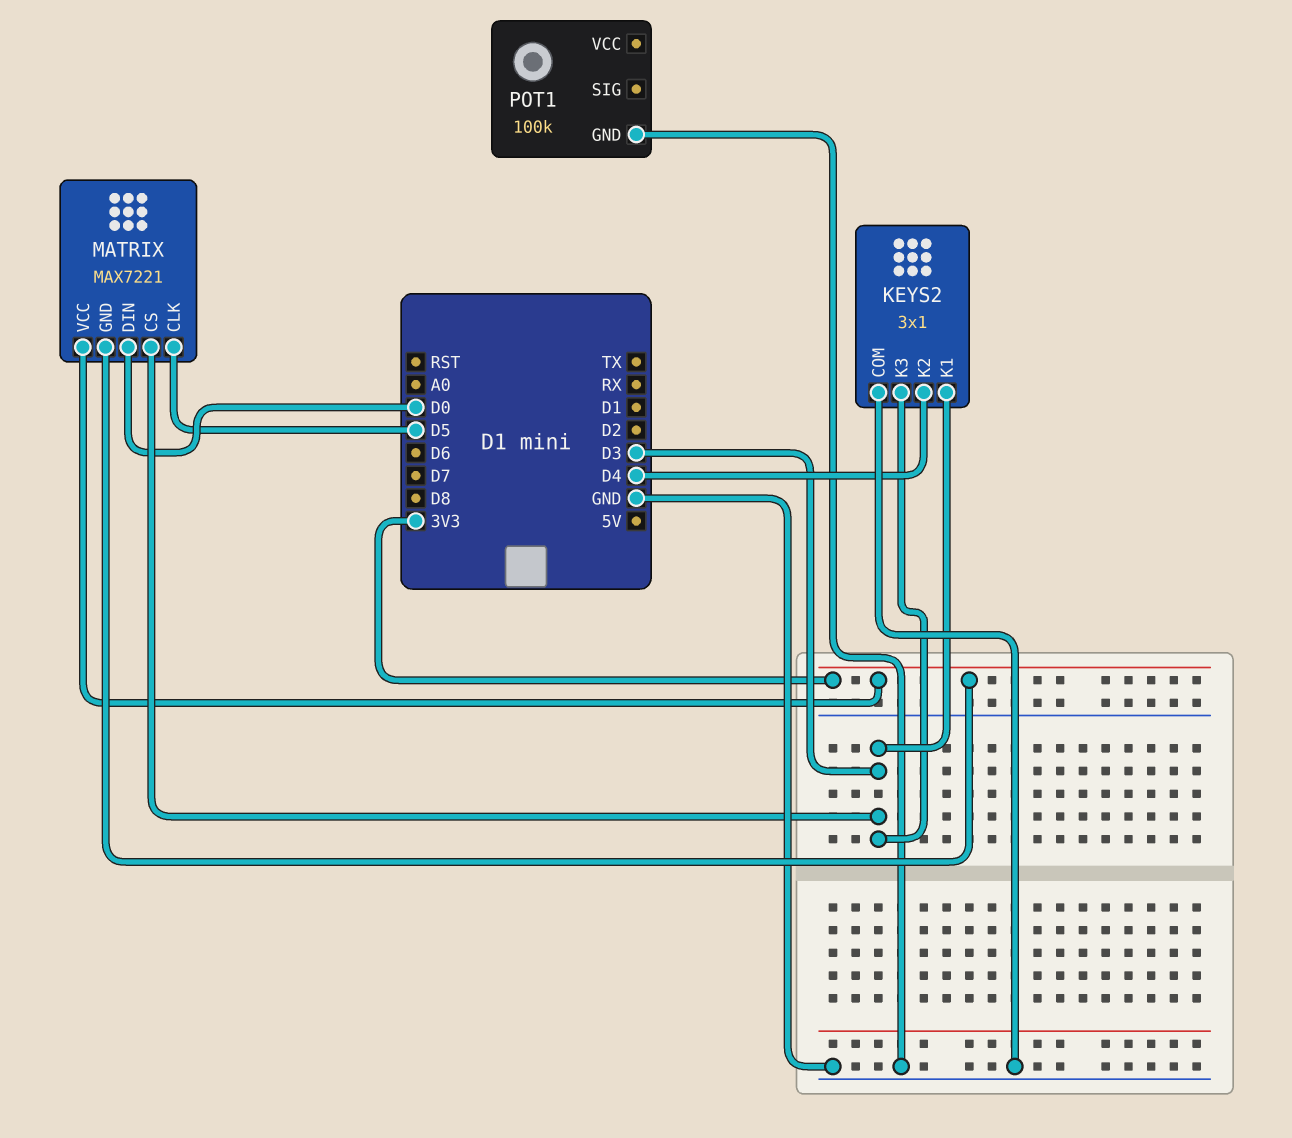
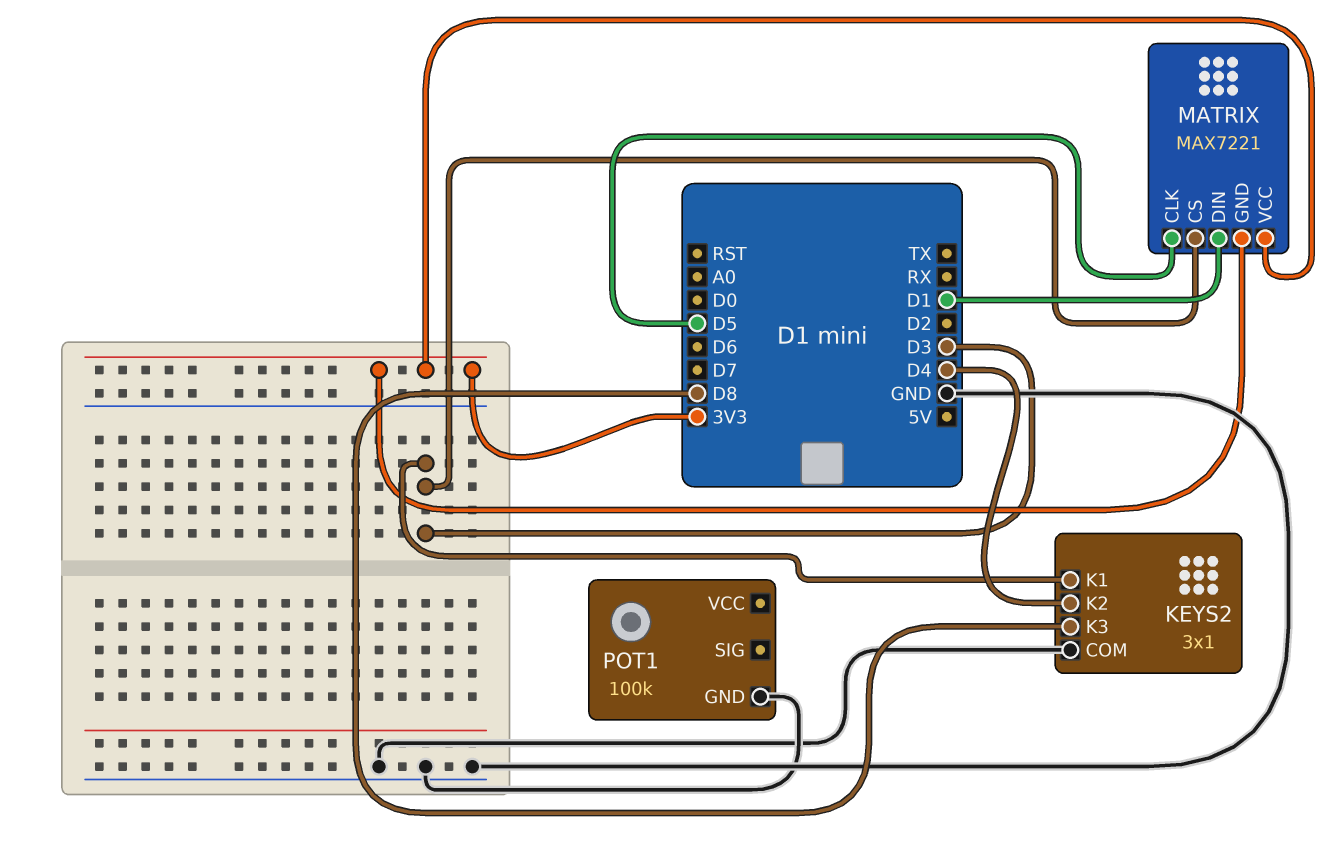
KEYS2 pin K3: D3 -> D8
MATRIX pin DIN: D0 -> D1

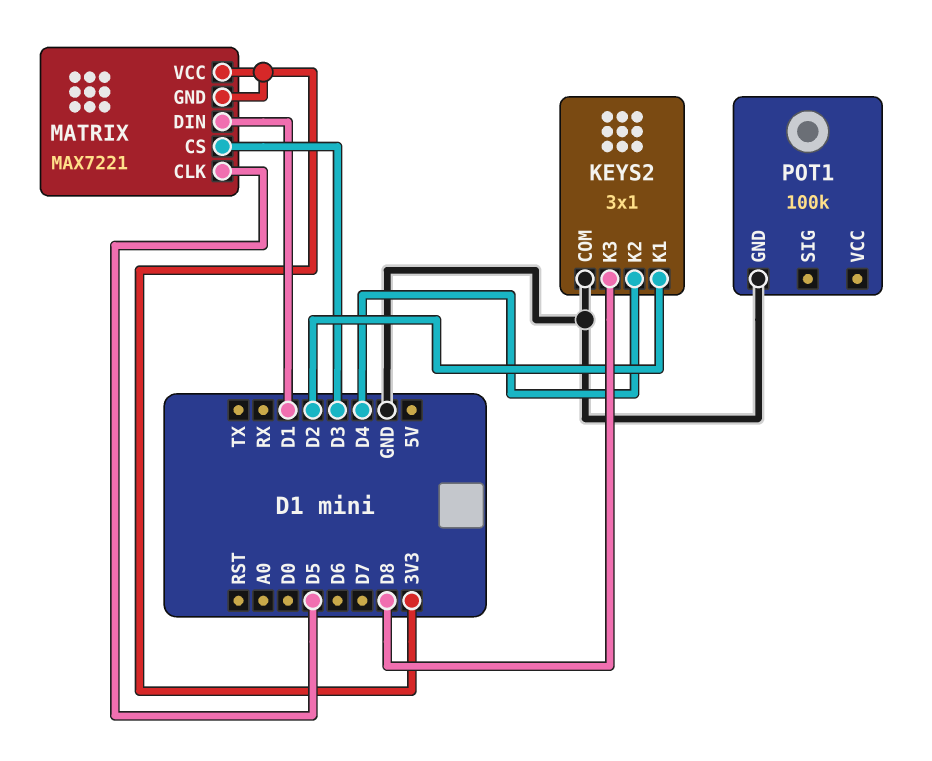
KEYS2 pin K1: D3 -> D2

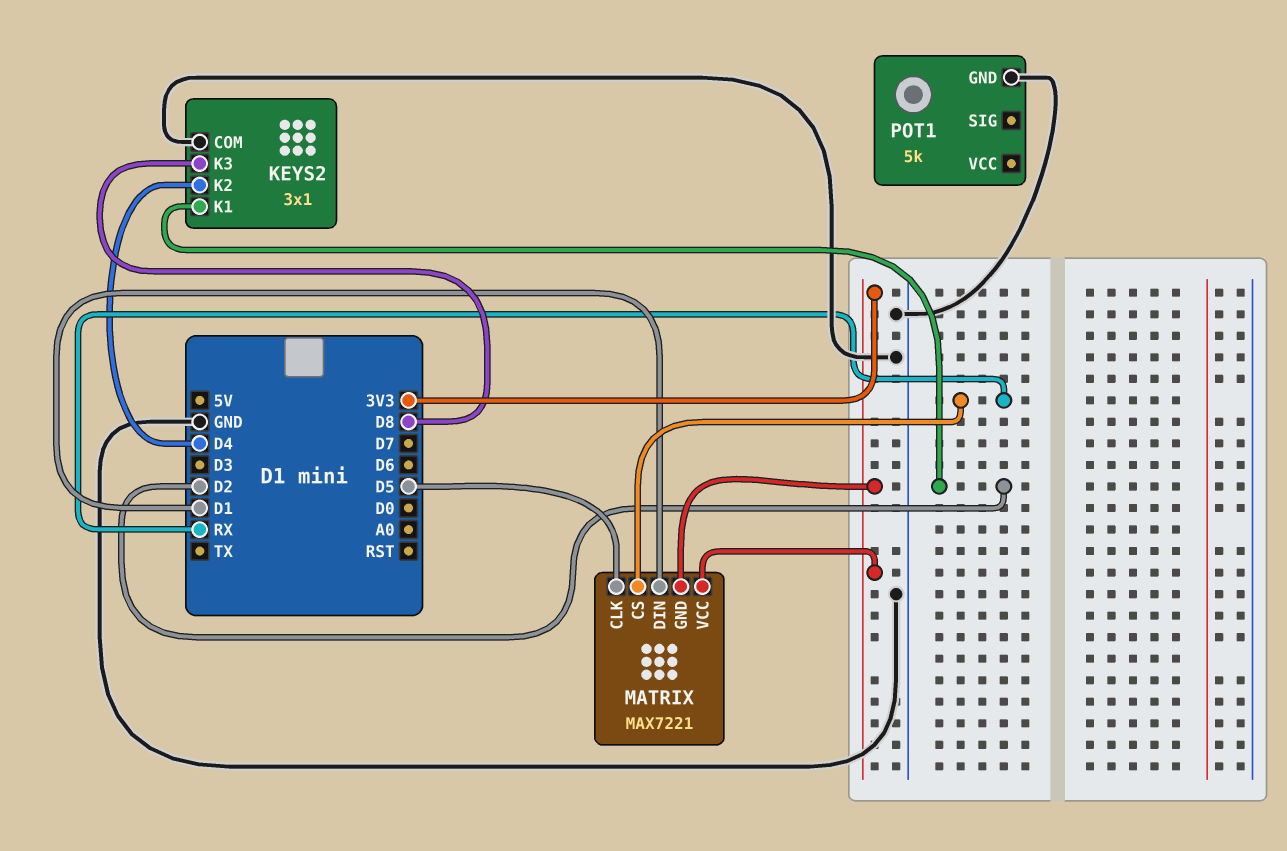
MATRIX pin CS: D3 -> RX
POT1: 100k -> 5k

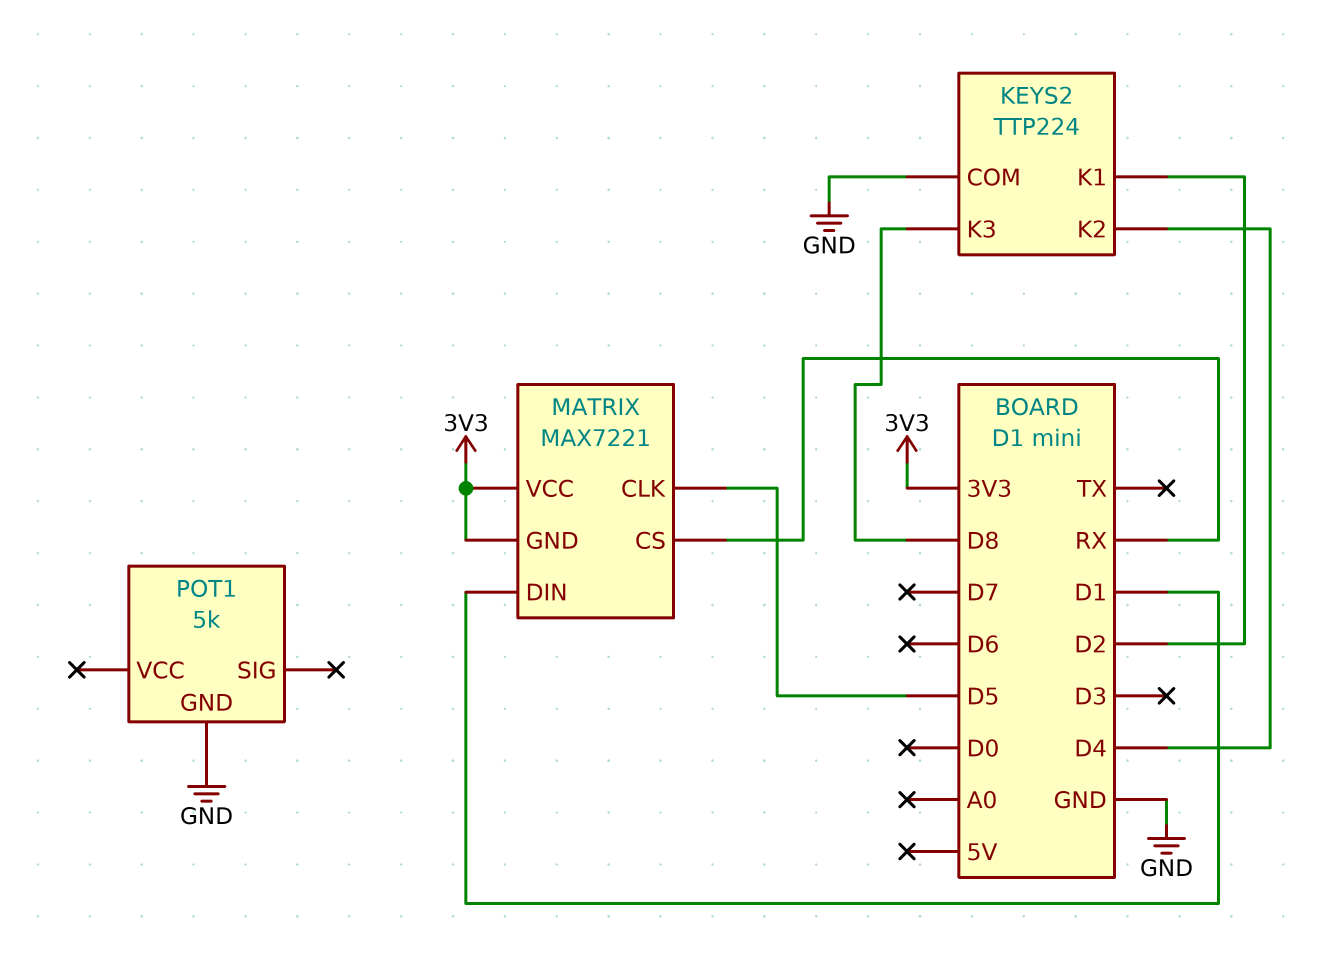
KEYS2: 3x1 -> TTP224

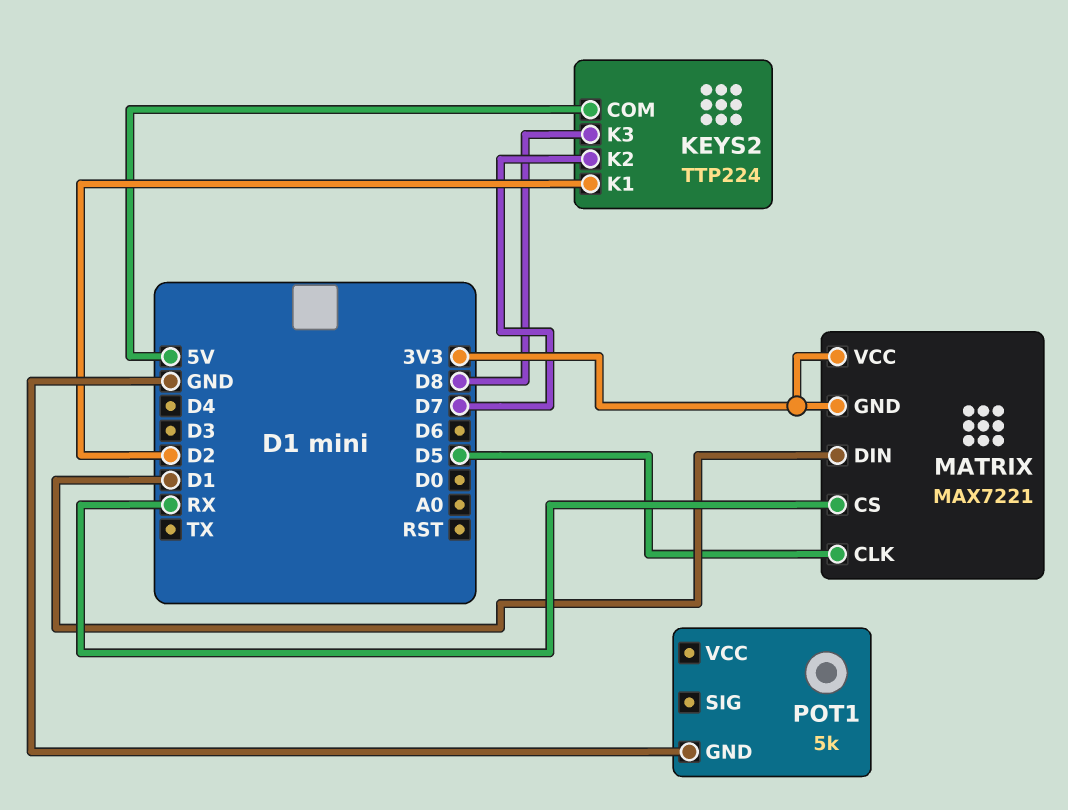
KEYS2 pin COM: GND -> 5V
KEYS2 pin K2: D4 -> D7

